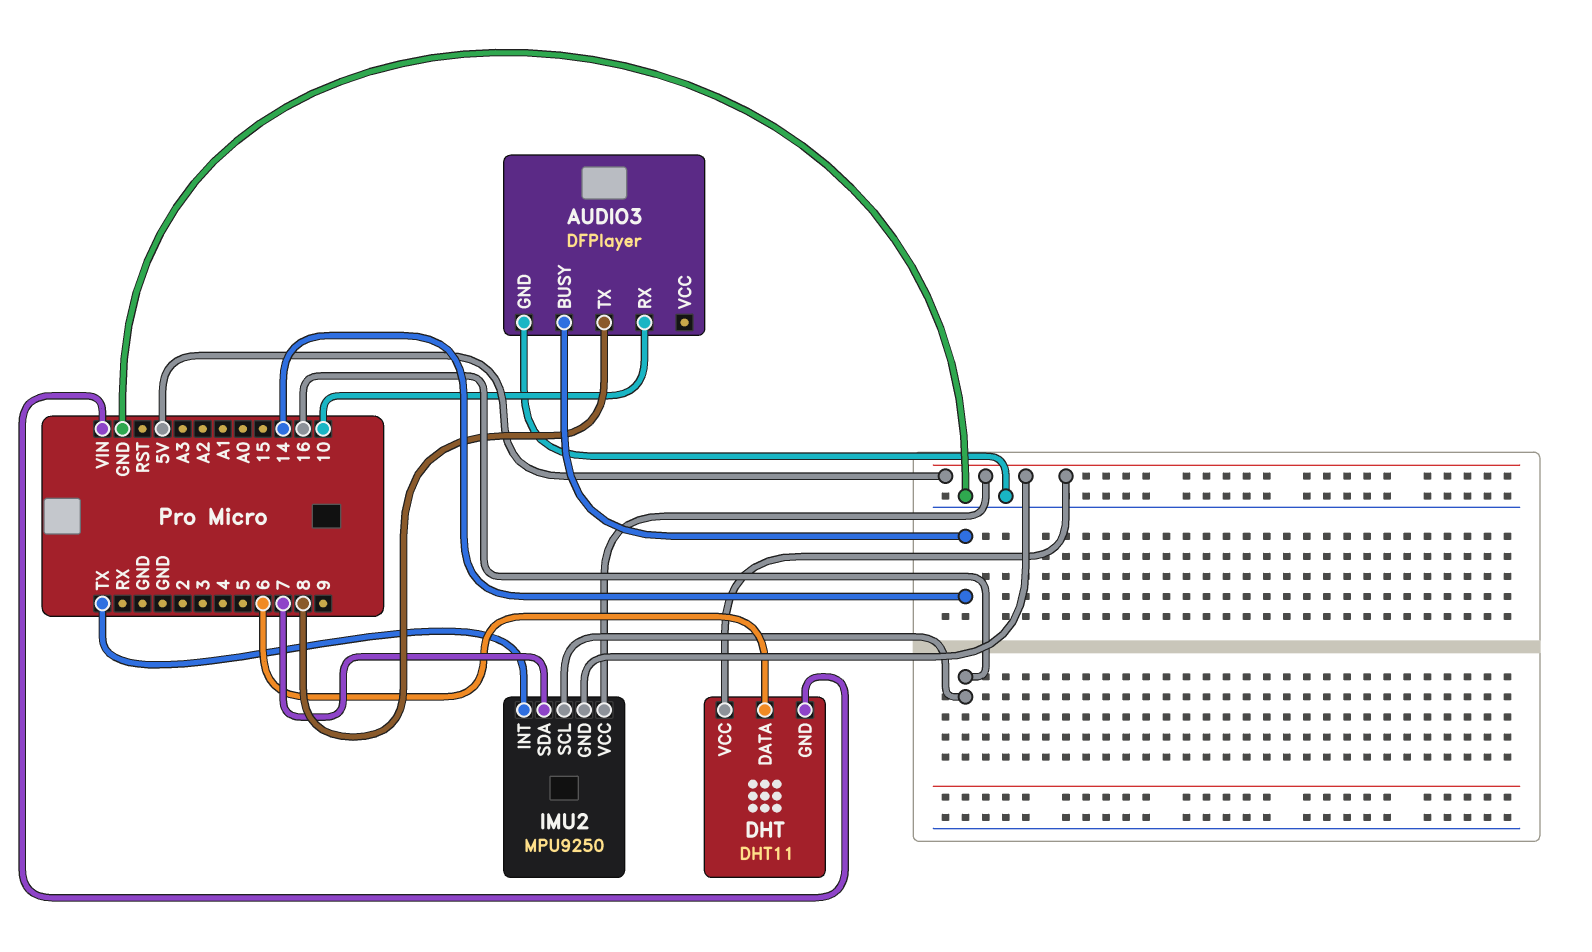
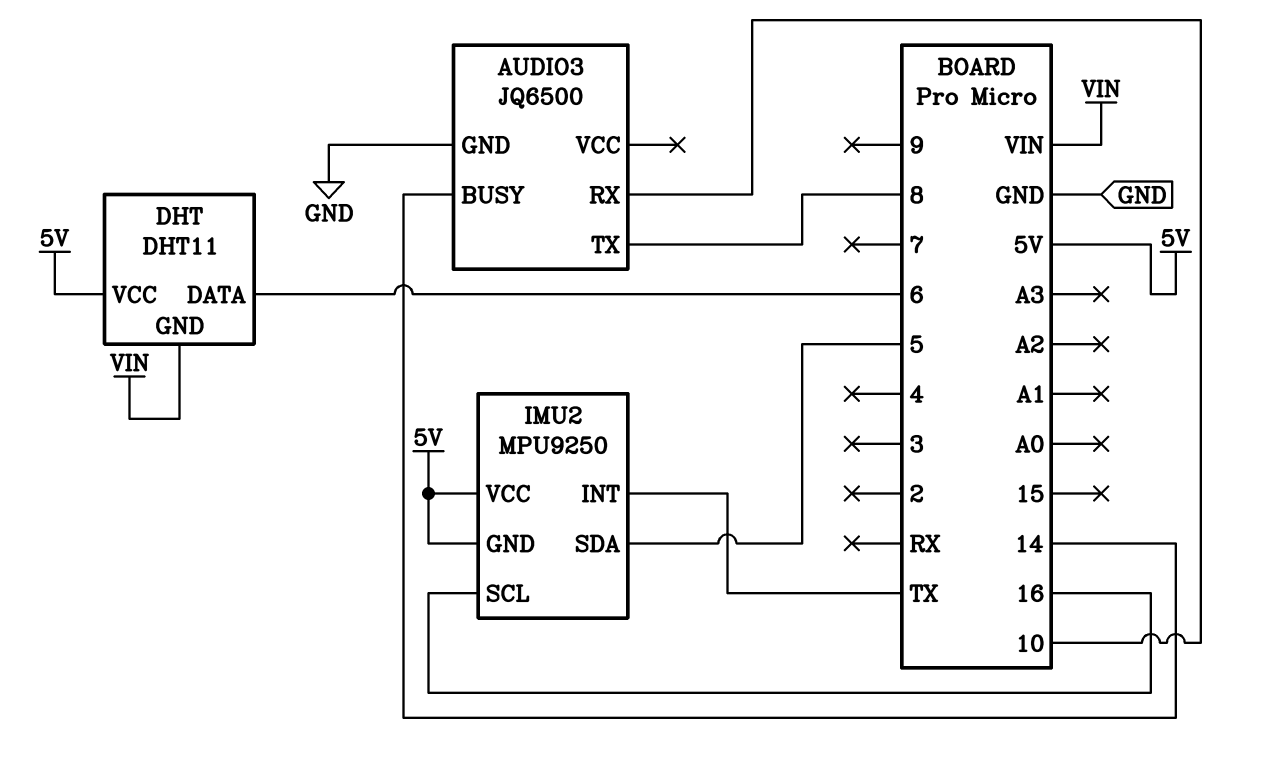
AUDIO3: DFPlayer -> JQ6500
IMU2 pin SDA: 7 -> 5

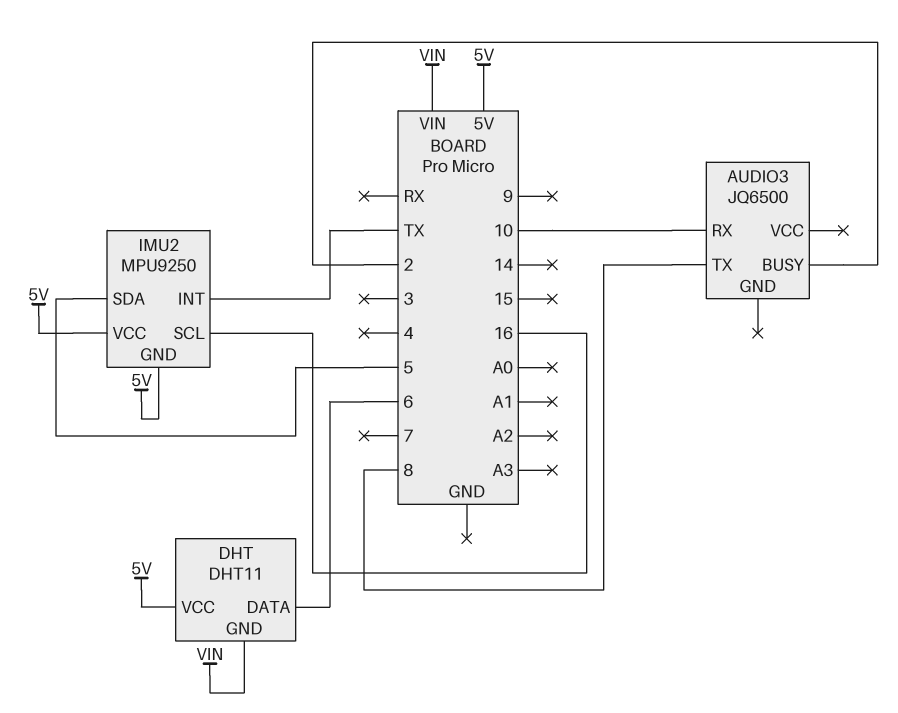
AUDIO3 pin BUSY: 14 -> 2
AUDIO3 pin GND: GND -> none

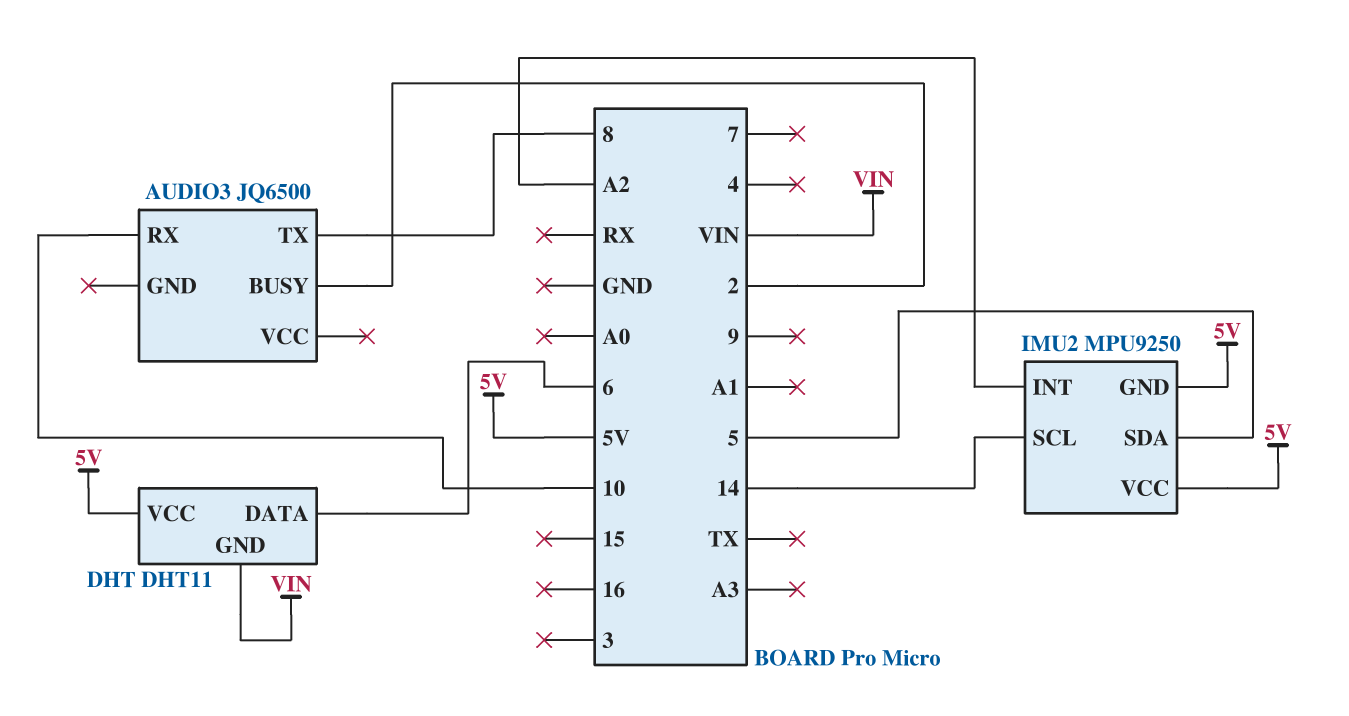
IMU2 pin INT: TX -> A2
IMU2 pin SCL: 16 -> 14

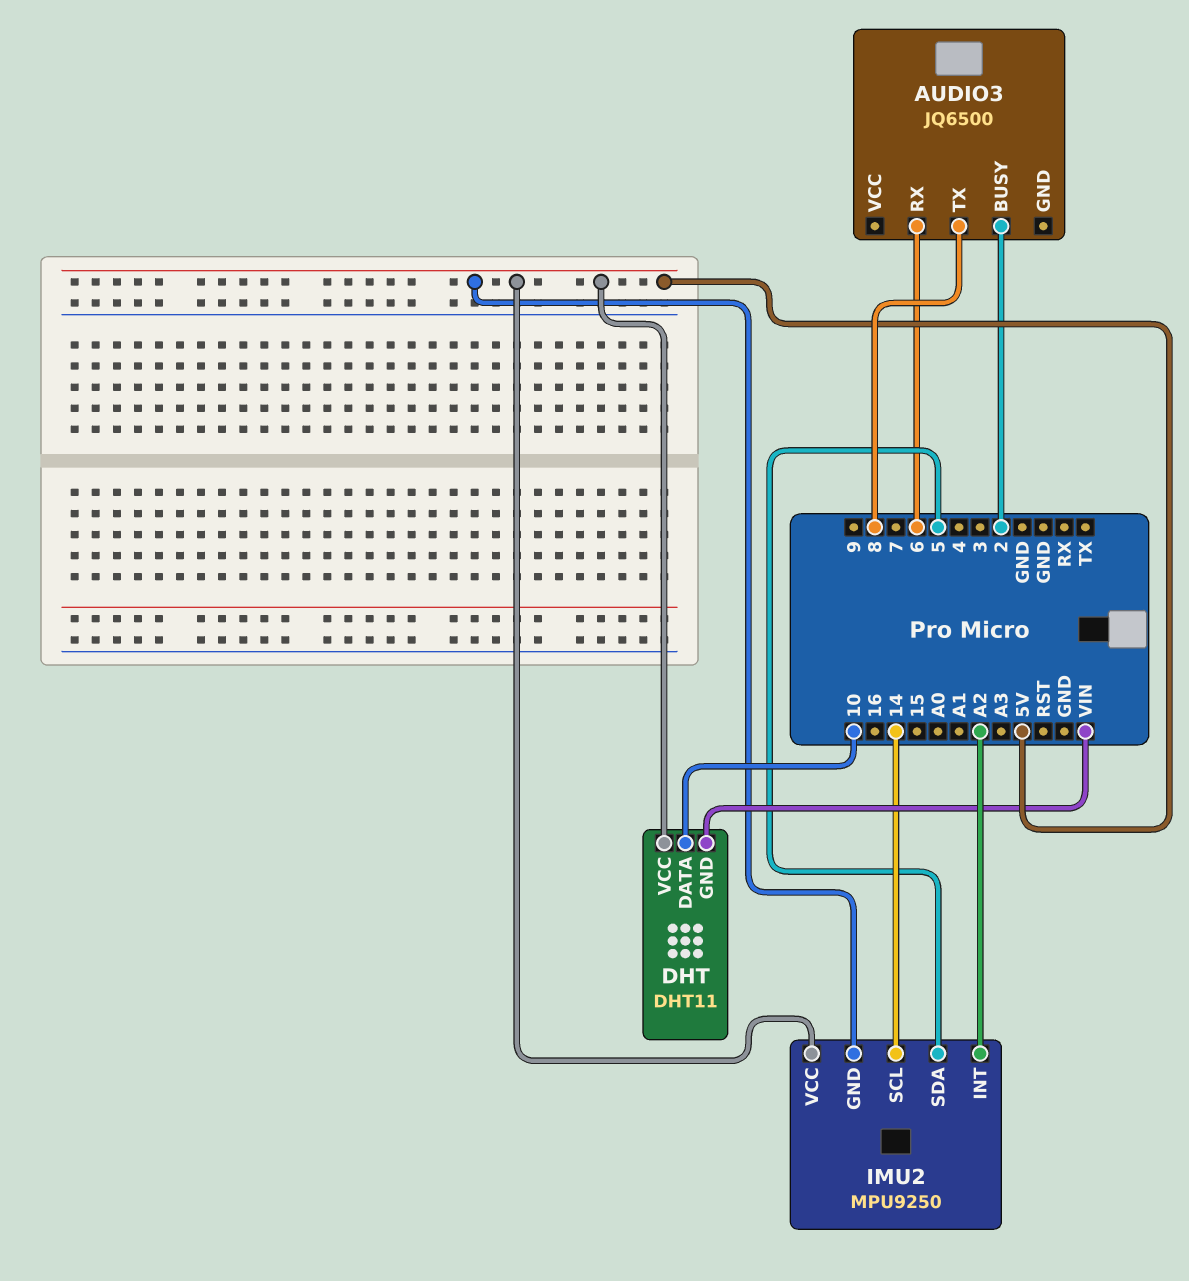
AUDIO3 pin RX: 10 -> 6
DHT pin DATA: 6 -> 10

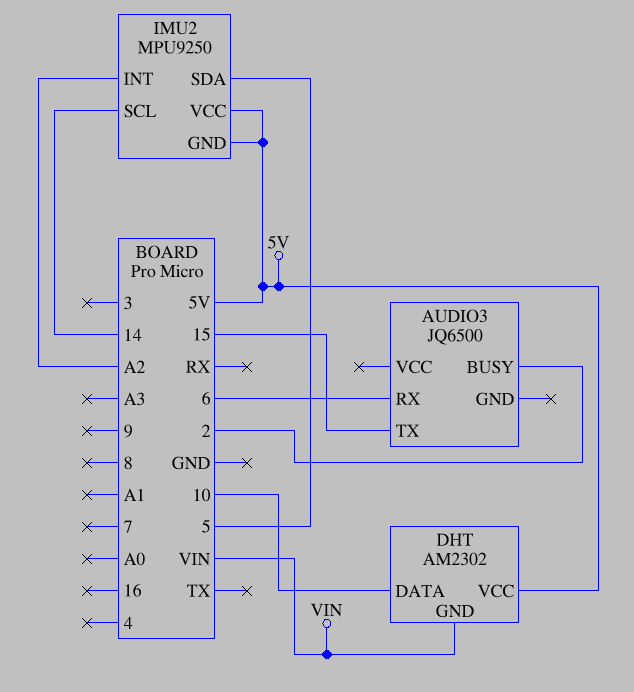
AUDIO3 pin TX: 8 -> 15
DHT: DHT11 -> AM2302

